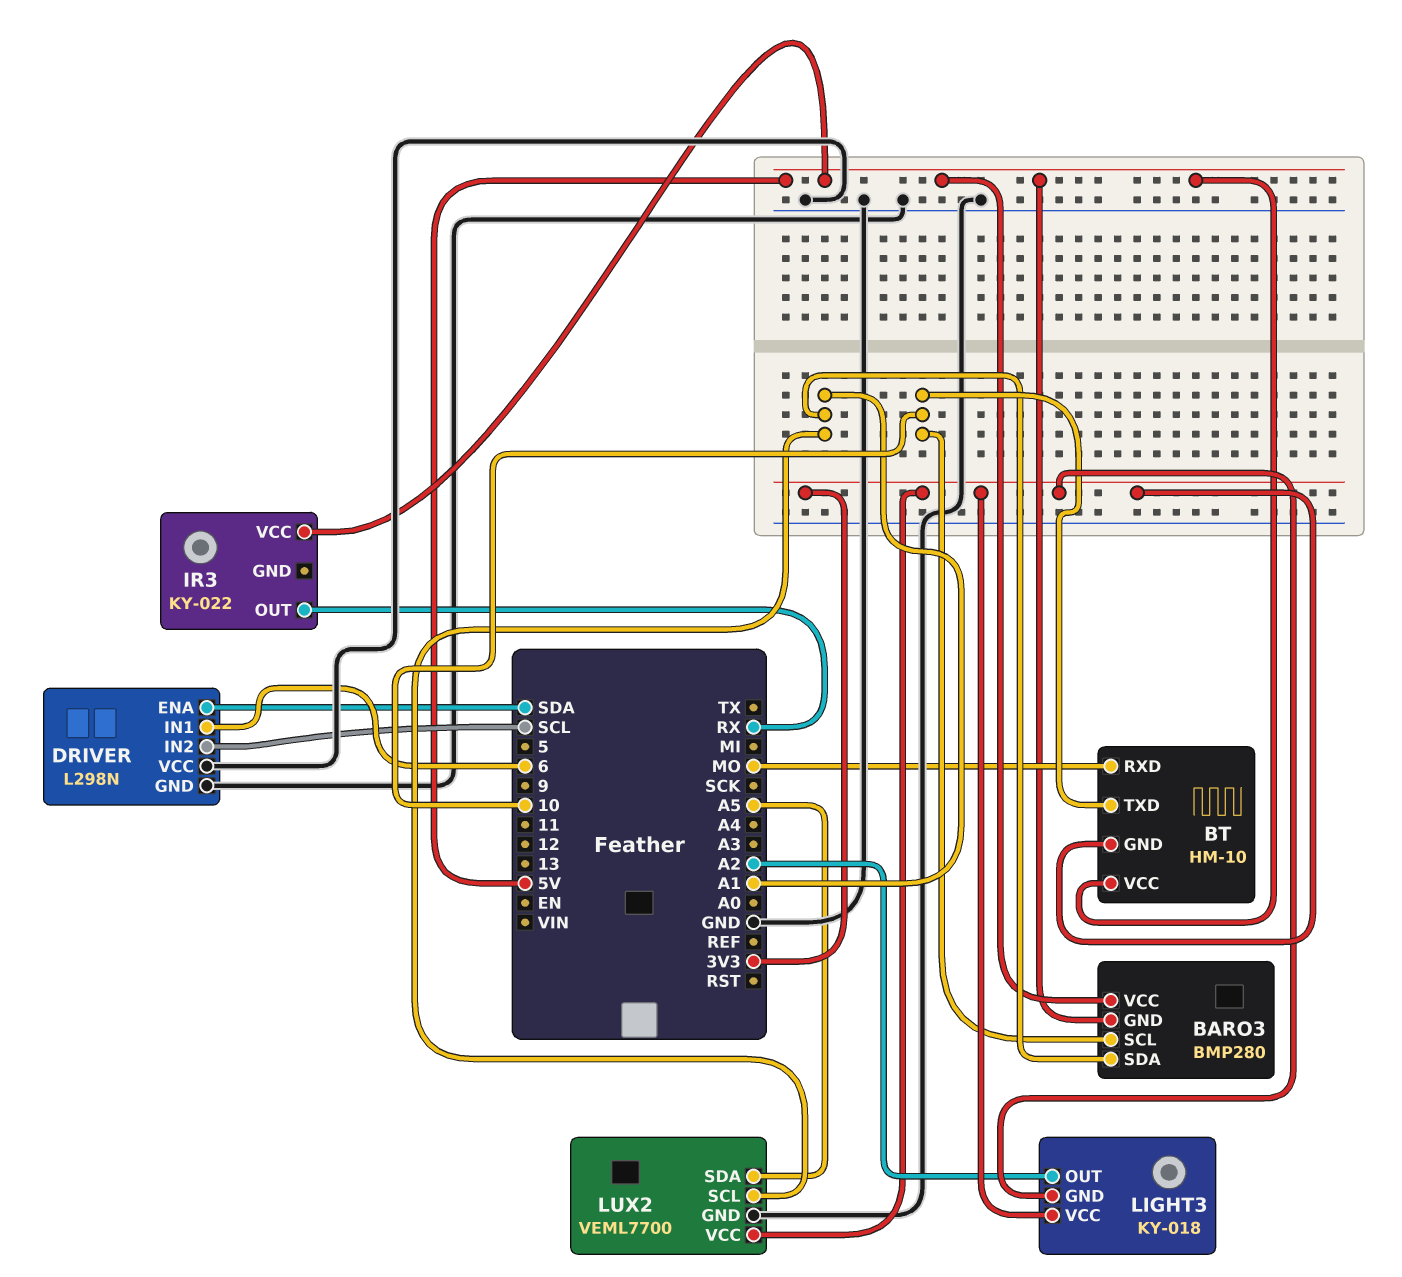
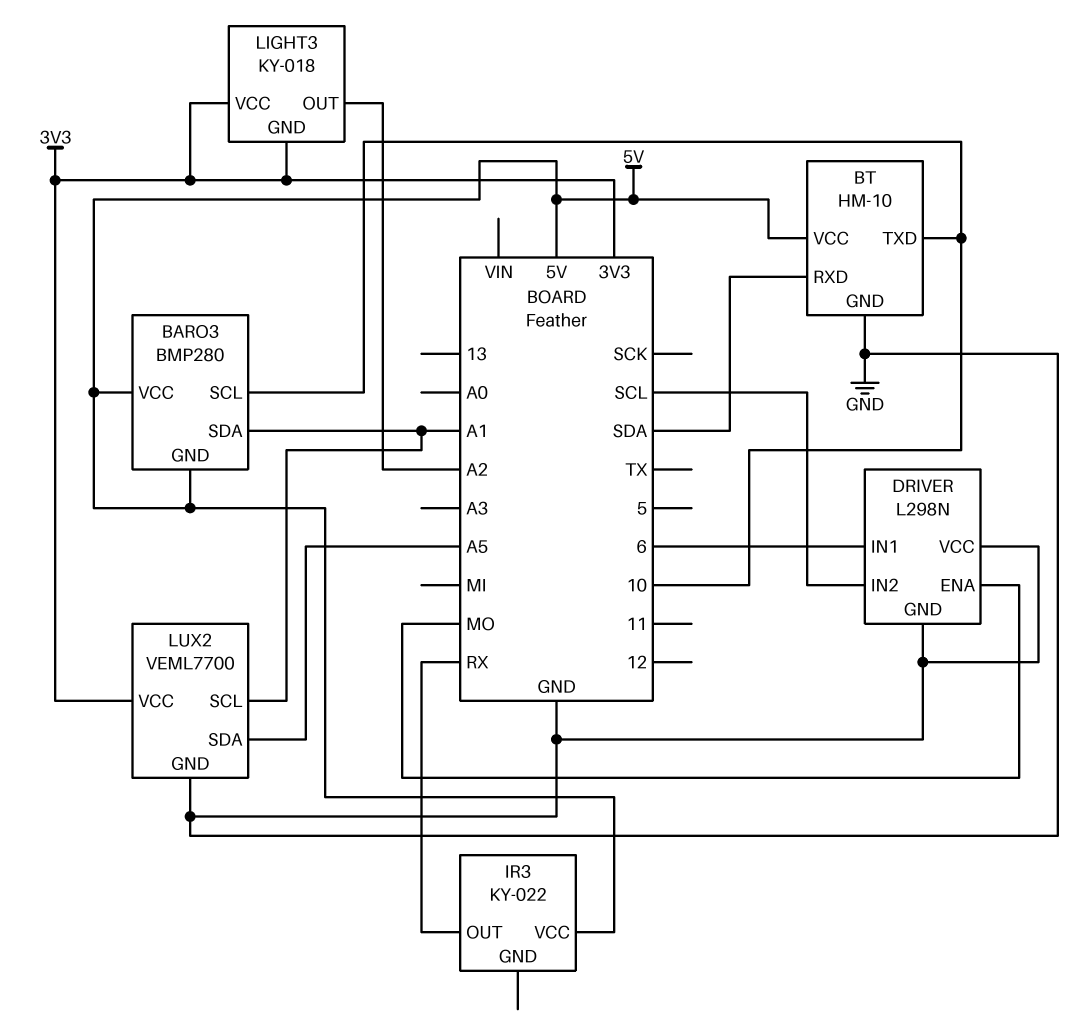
BT pin GND: 3V3 -> GND
BT pin RXD: MO -> SDA
DRIVER pin ENA: SDA -> MO

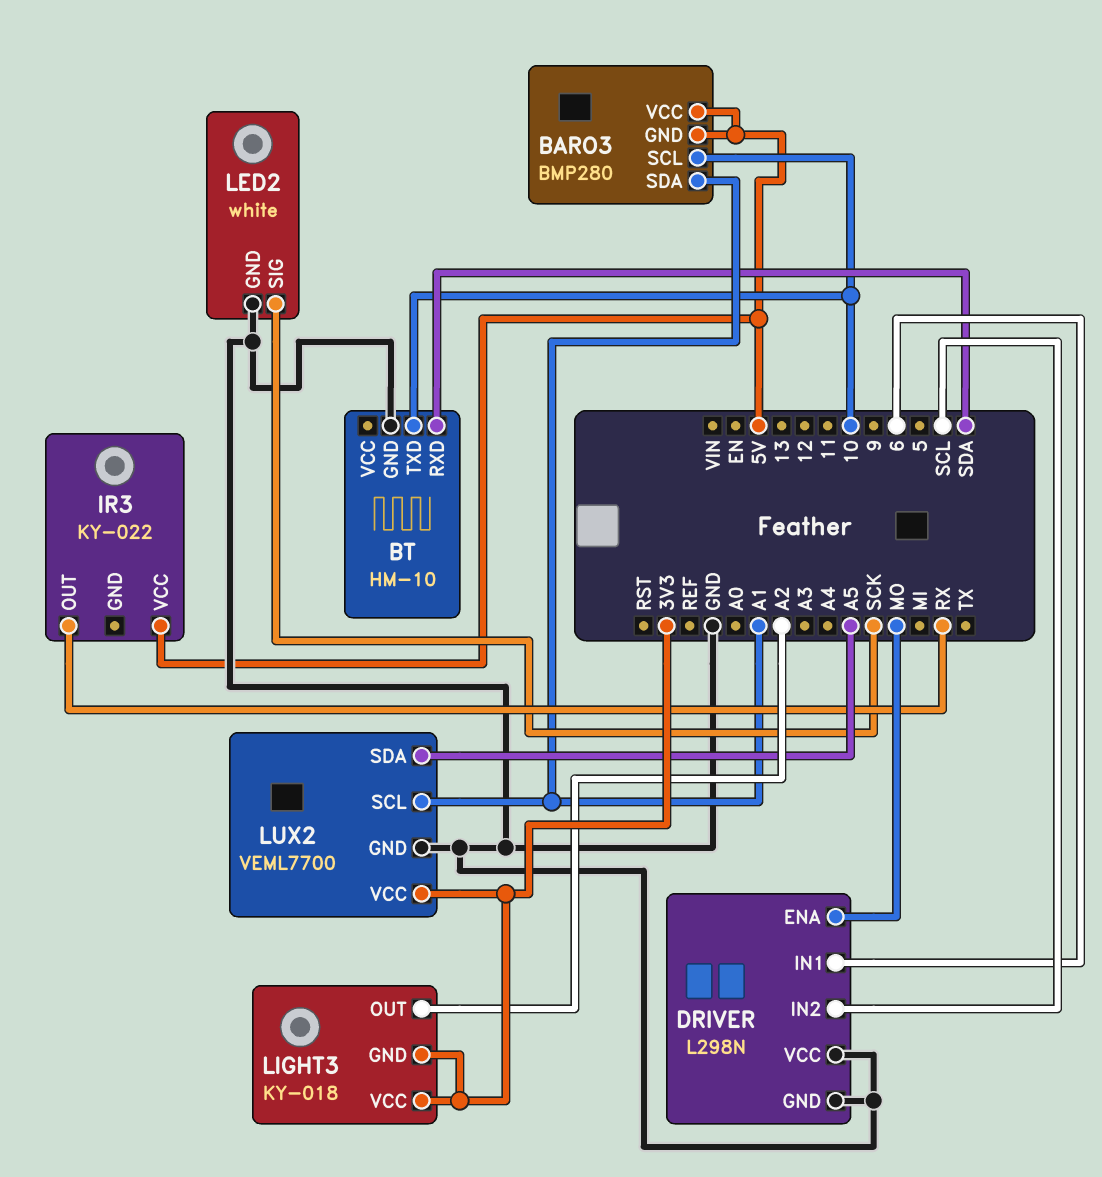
BT pin VCC: 5V -> none
LED2: none -> white
LED2 pin GND: none -> GND
LED2 pin SIG: none -> SCK

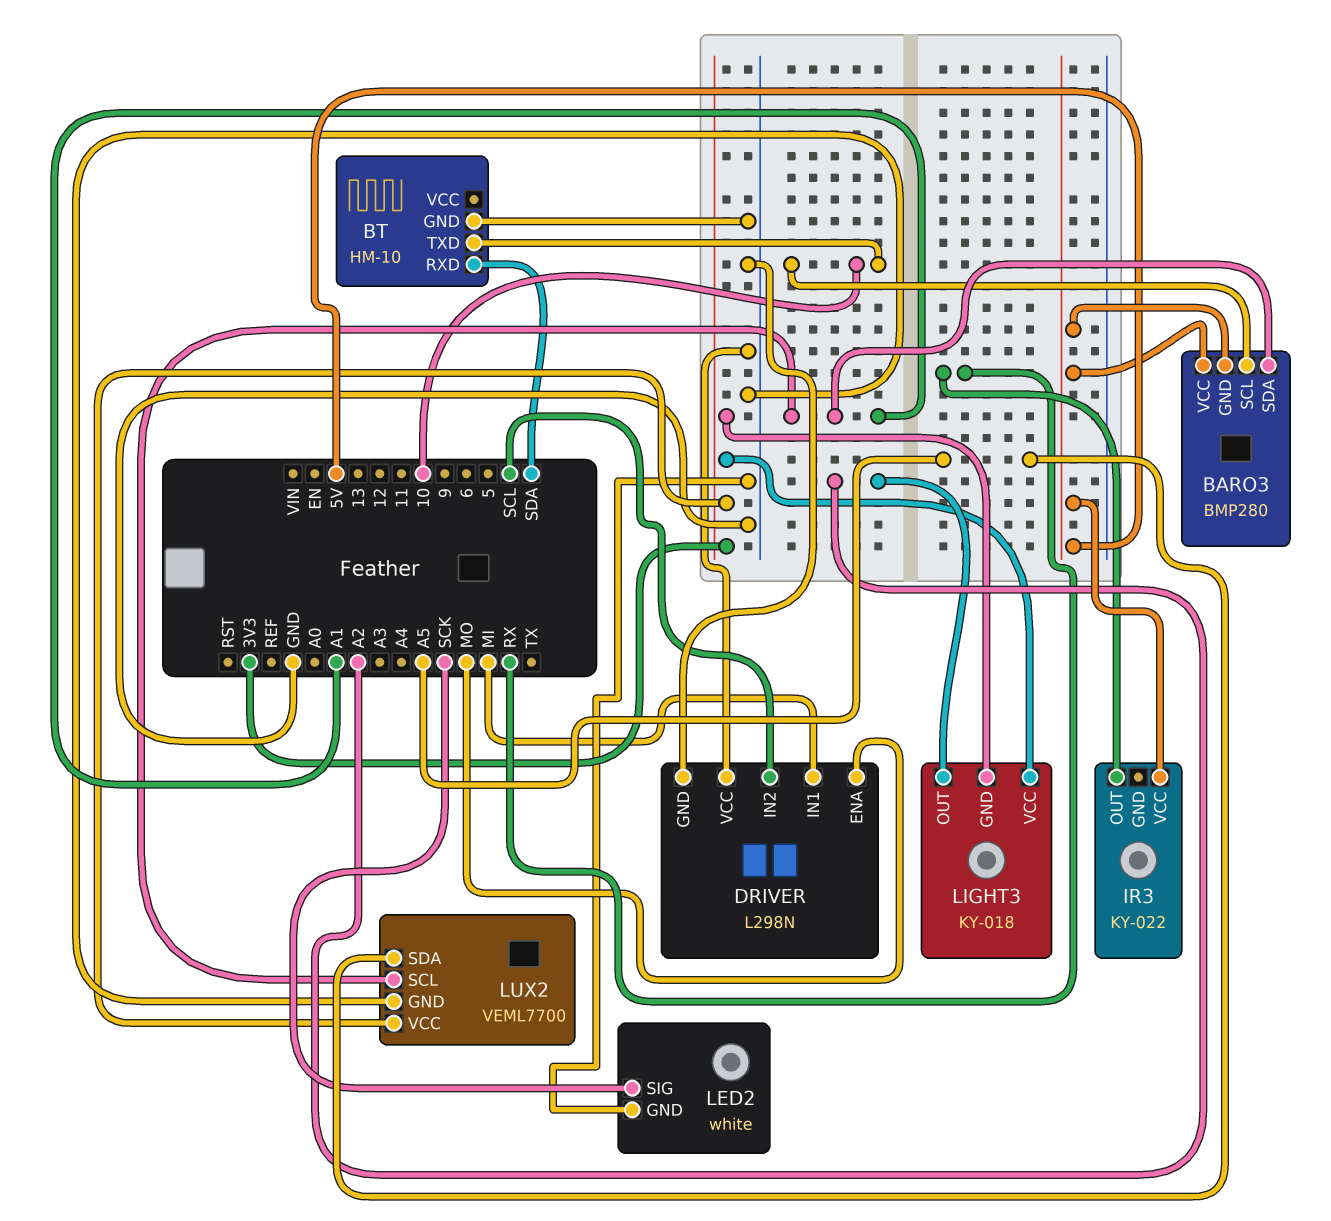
DRIVER pin IN1: 6 -> MI

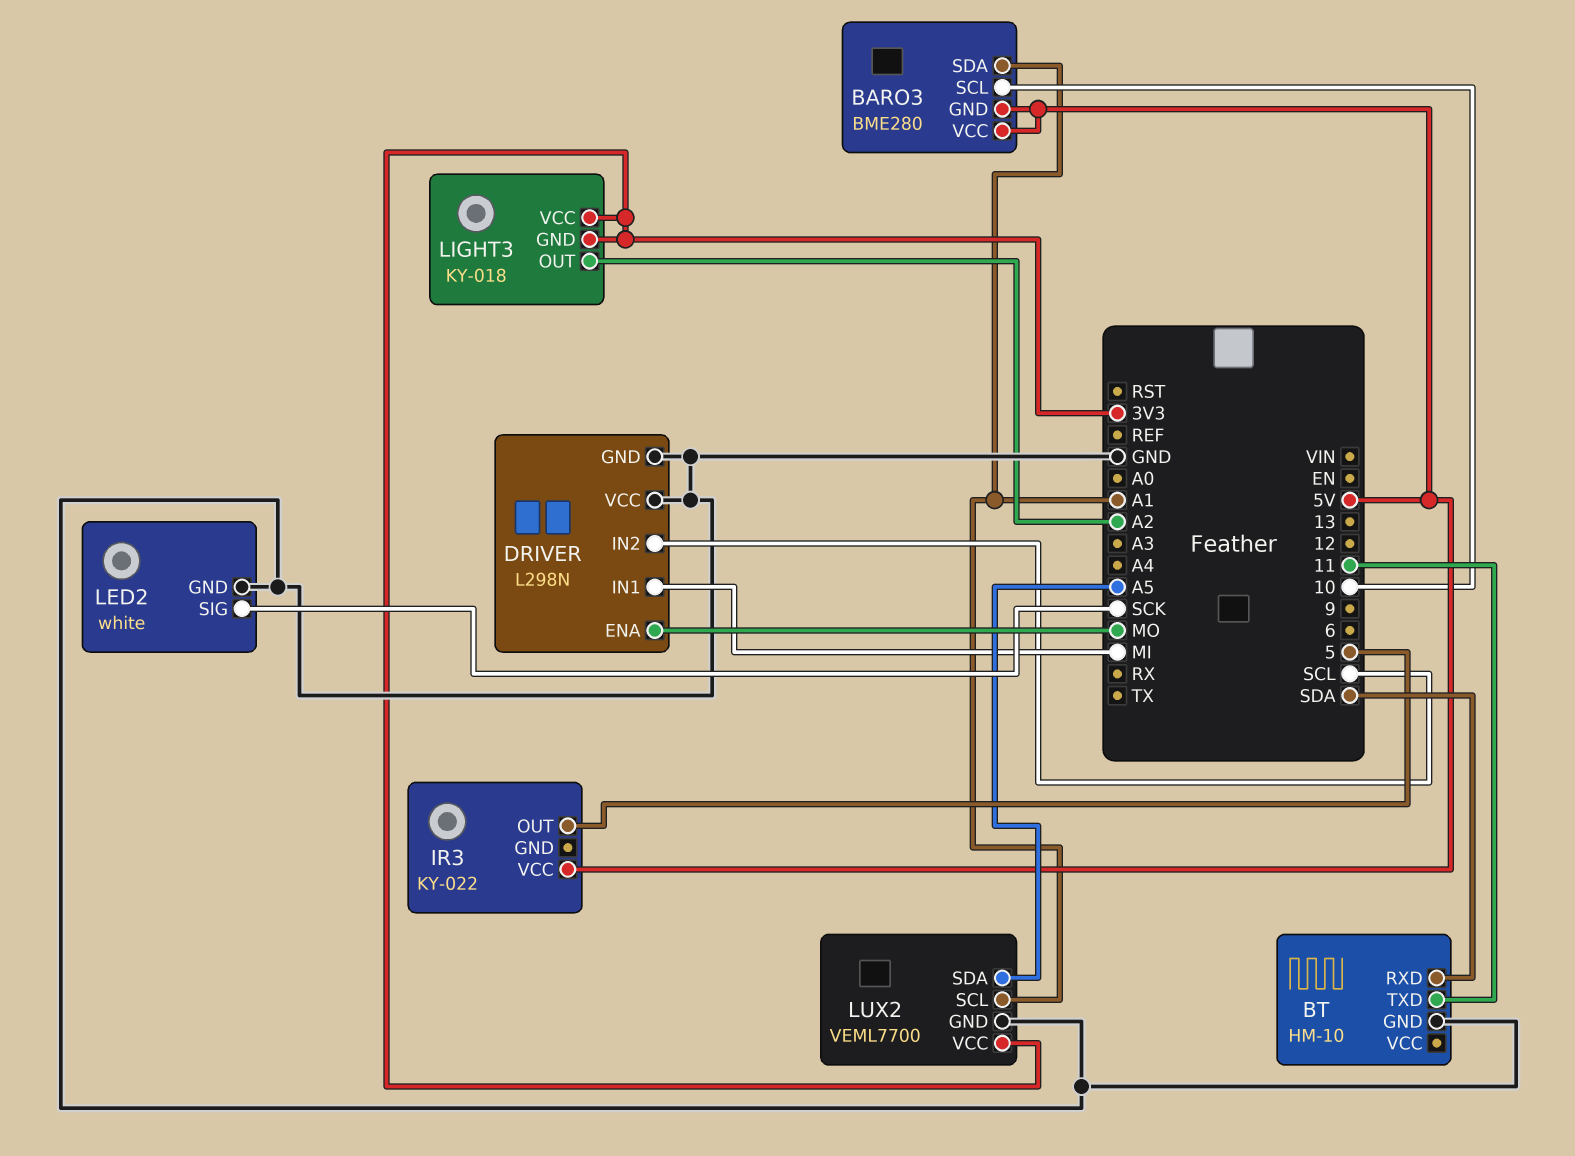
BARO3: BMP280 -> BME280
BT pin TXD: 10 -> 11
IR3 pin OUT: RX -> 5

